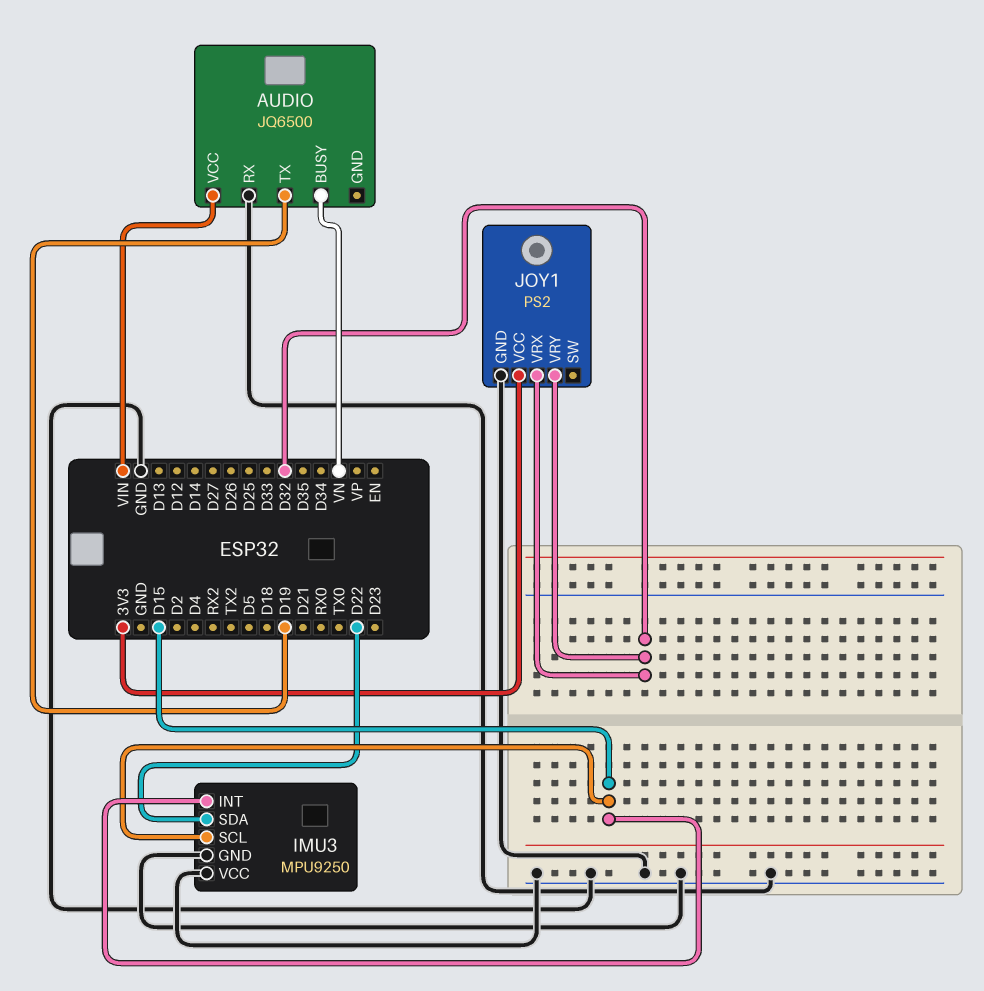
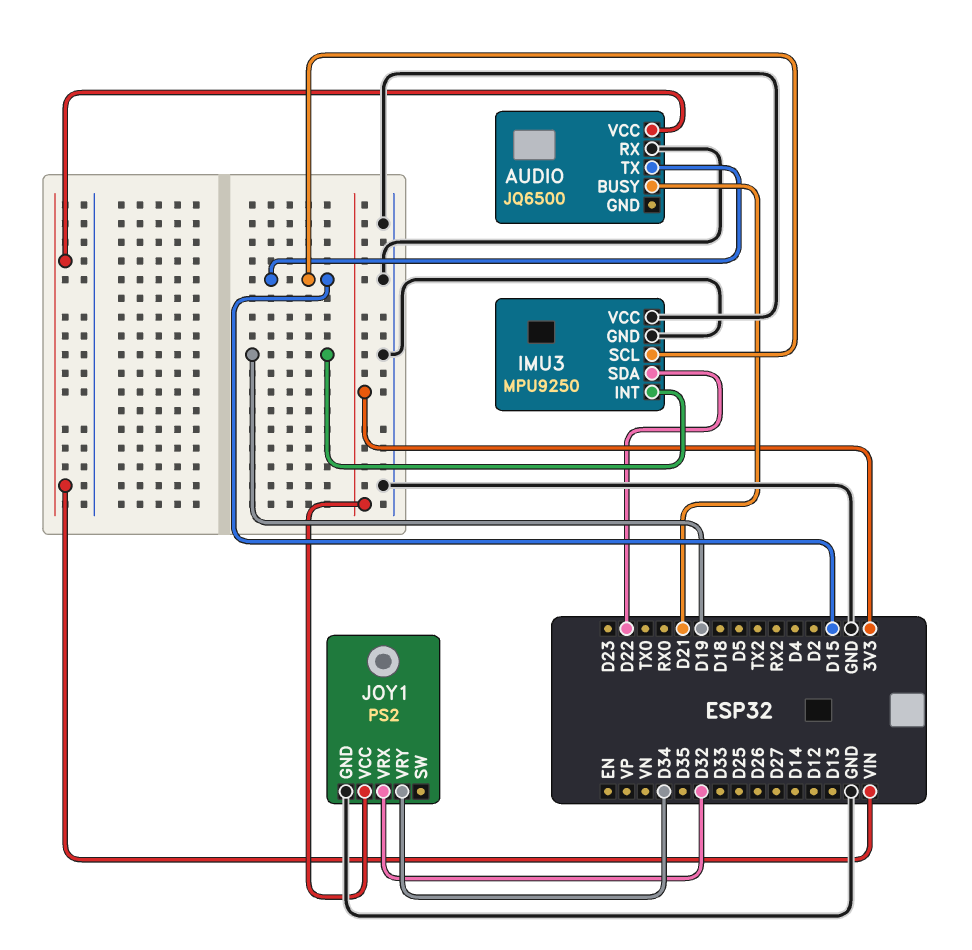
AUDIO pin BUSY: VN -> D21
AUDIO pin TX: D19 -> D15
IMU3 pin INT: D15 -> D19
JOY1 pin VRY: D32 -> D34

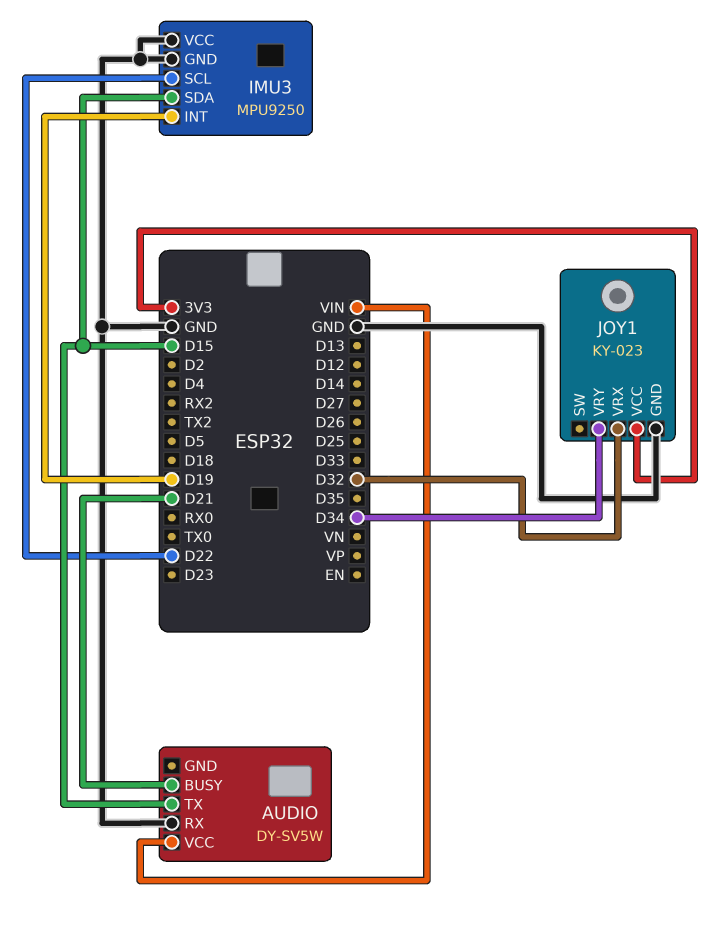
AUDIO: JQ6500 -> DY-SV5W
IMU3 pin SCL: D15 -> D22
IMU3 pin SDA: D22 -> D15
JOY1: PS2 -> KY-023

